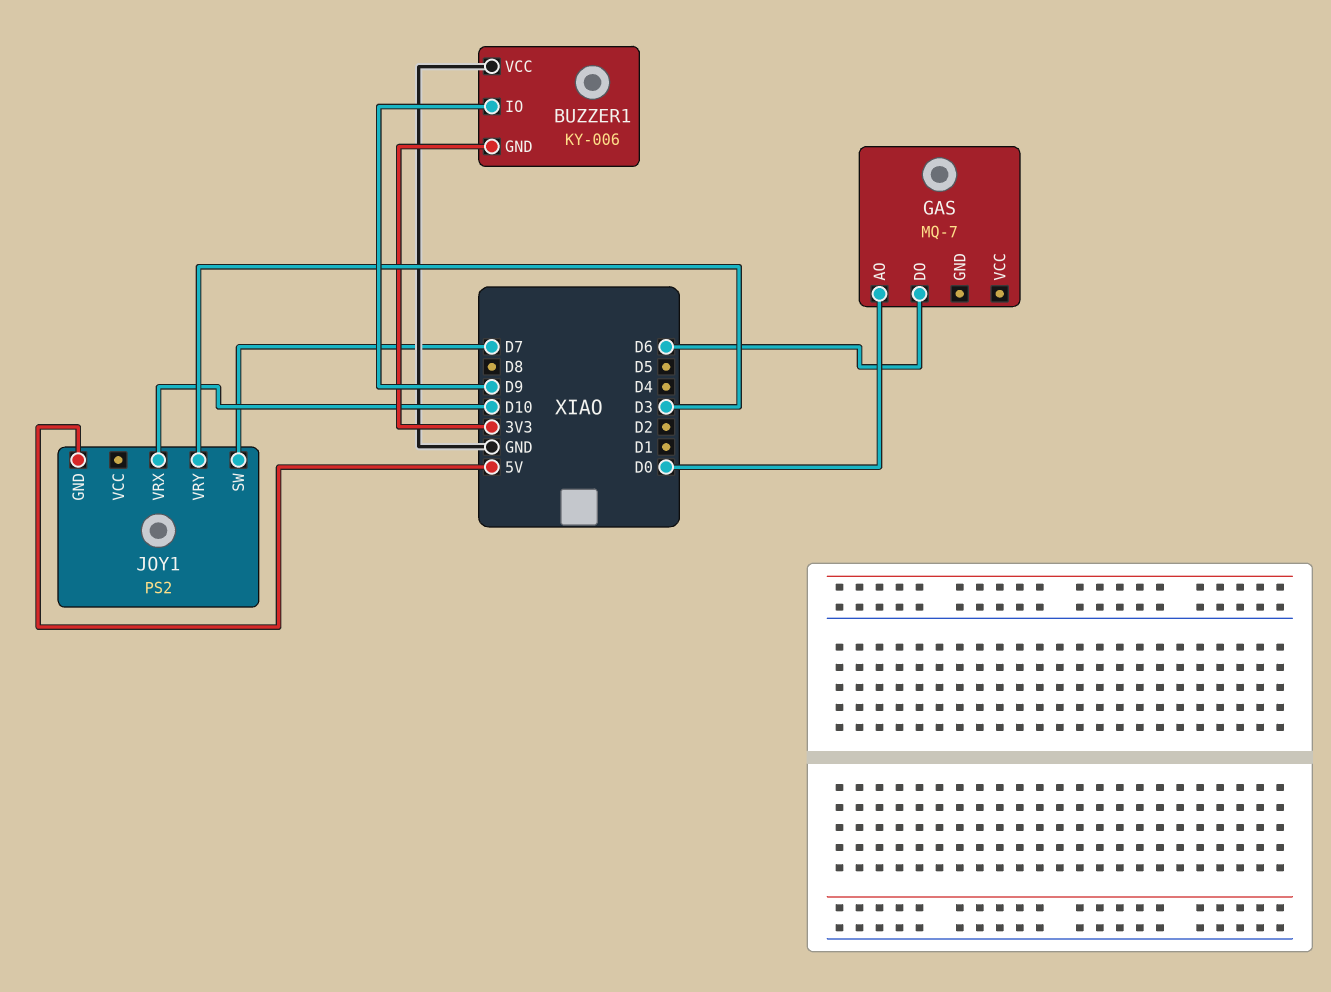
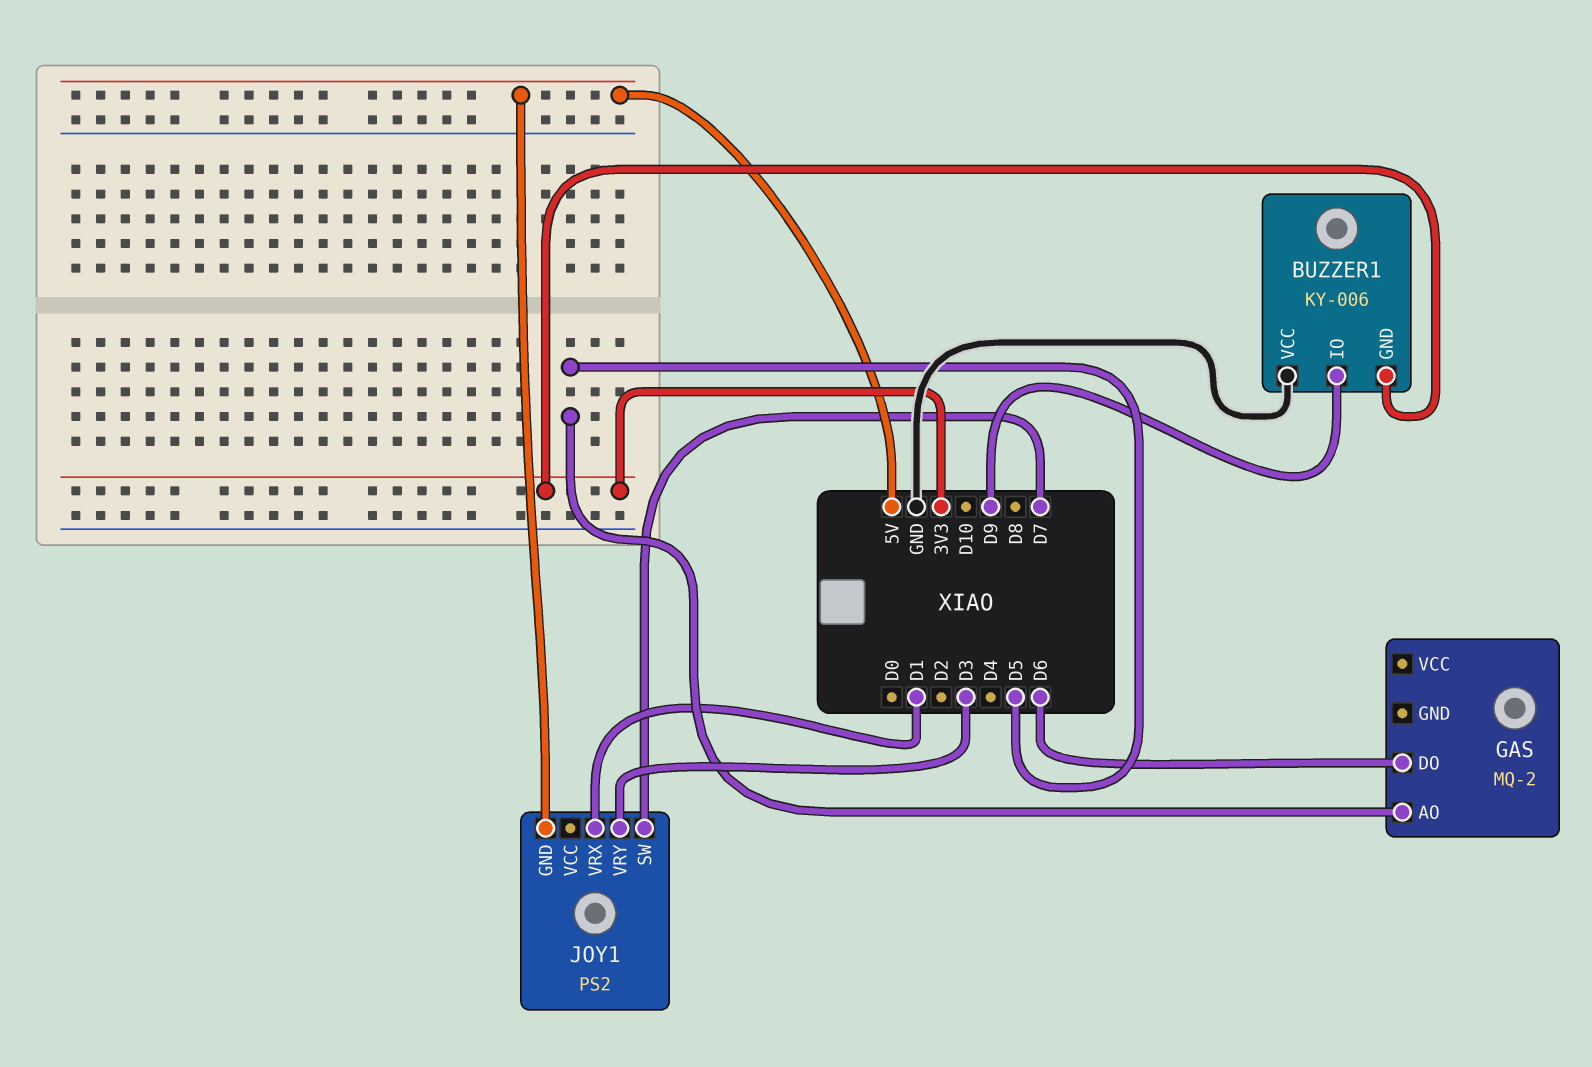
GAS: MQ-7 -> MQ-2
GAS pin AO: D0 -> D5
JOY1 pin VRX: D10 -> D1

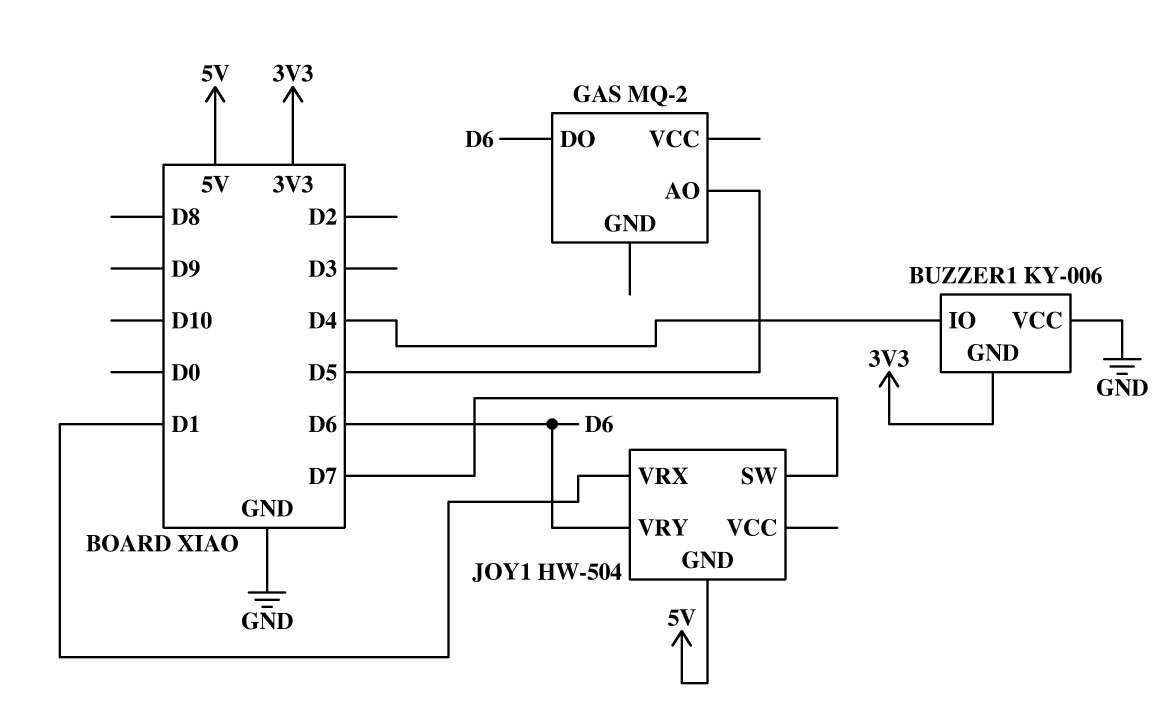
BUZZER1 pin IO: D9 -> D4
JOY1: PS2 -> HW-504
JOY1 pin VRY: D3 -> D6

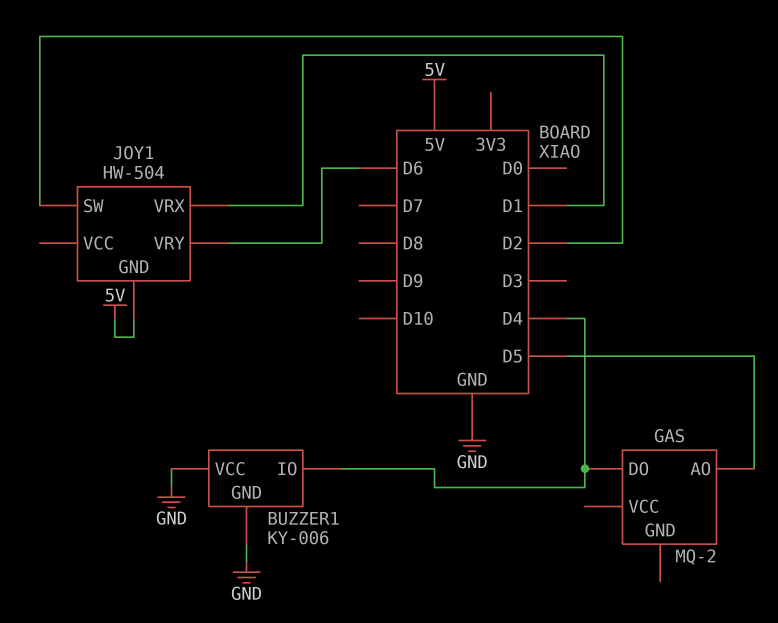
BUZZER1 pin GND: 3V3 -> GND
GAS pin DO: D6 -> D4
JOY1 pin SW: D7 -> D2

